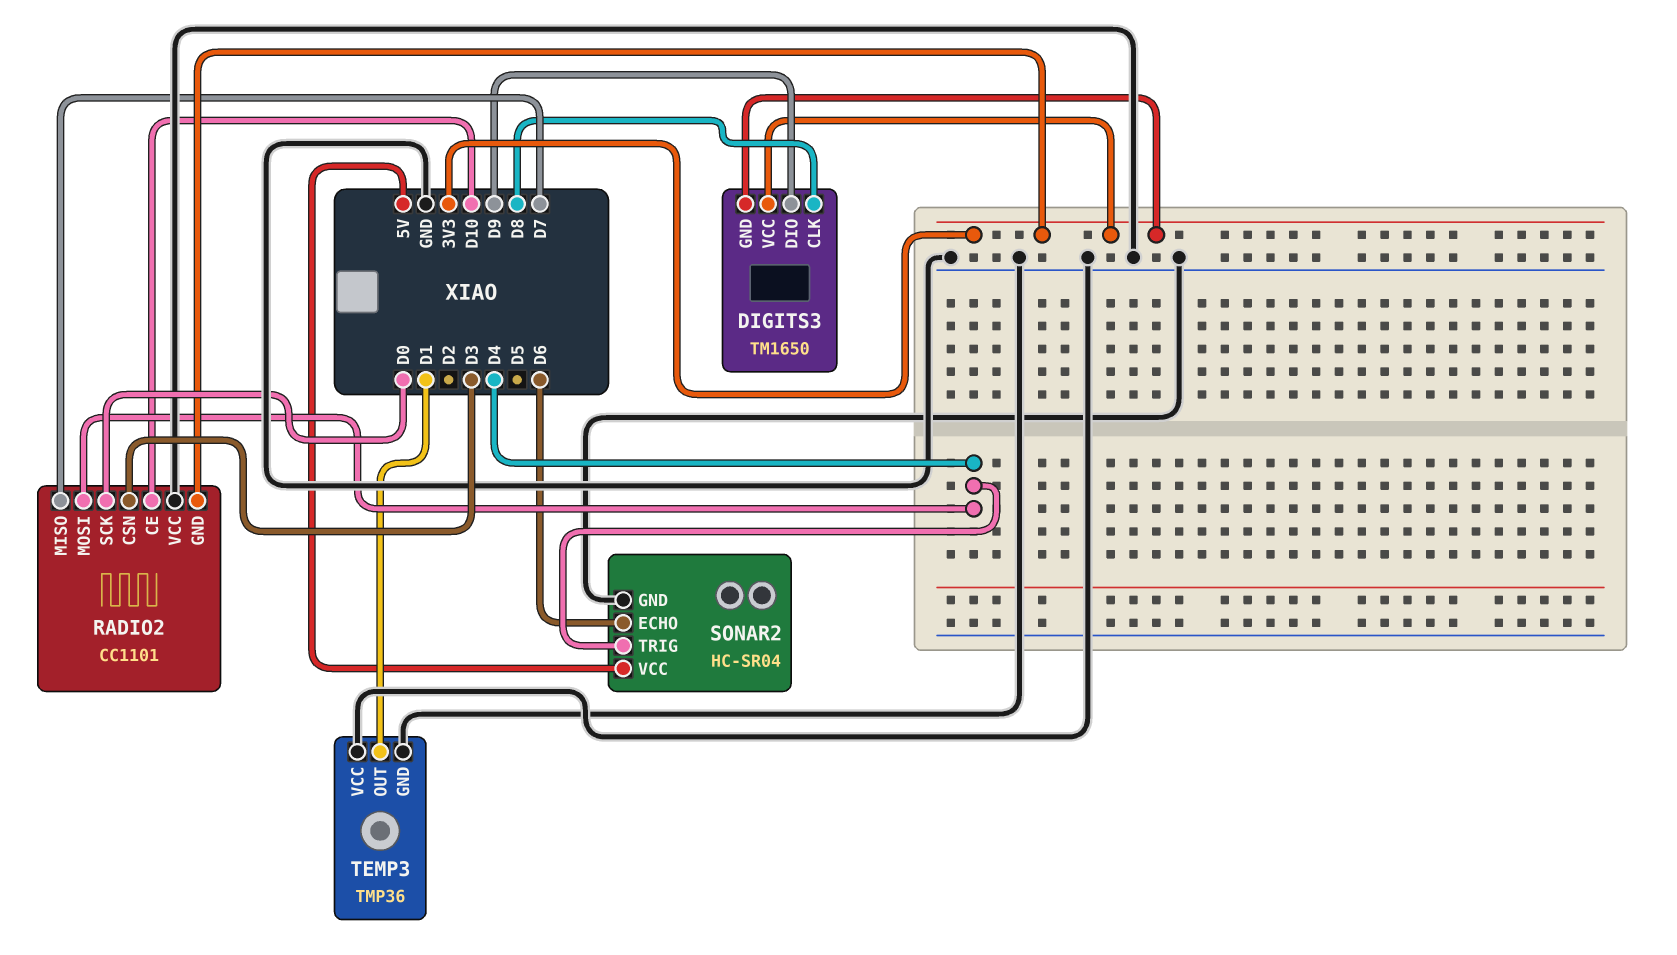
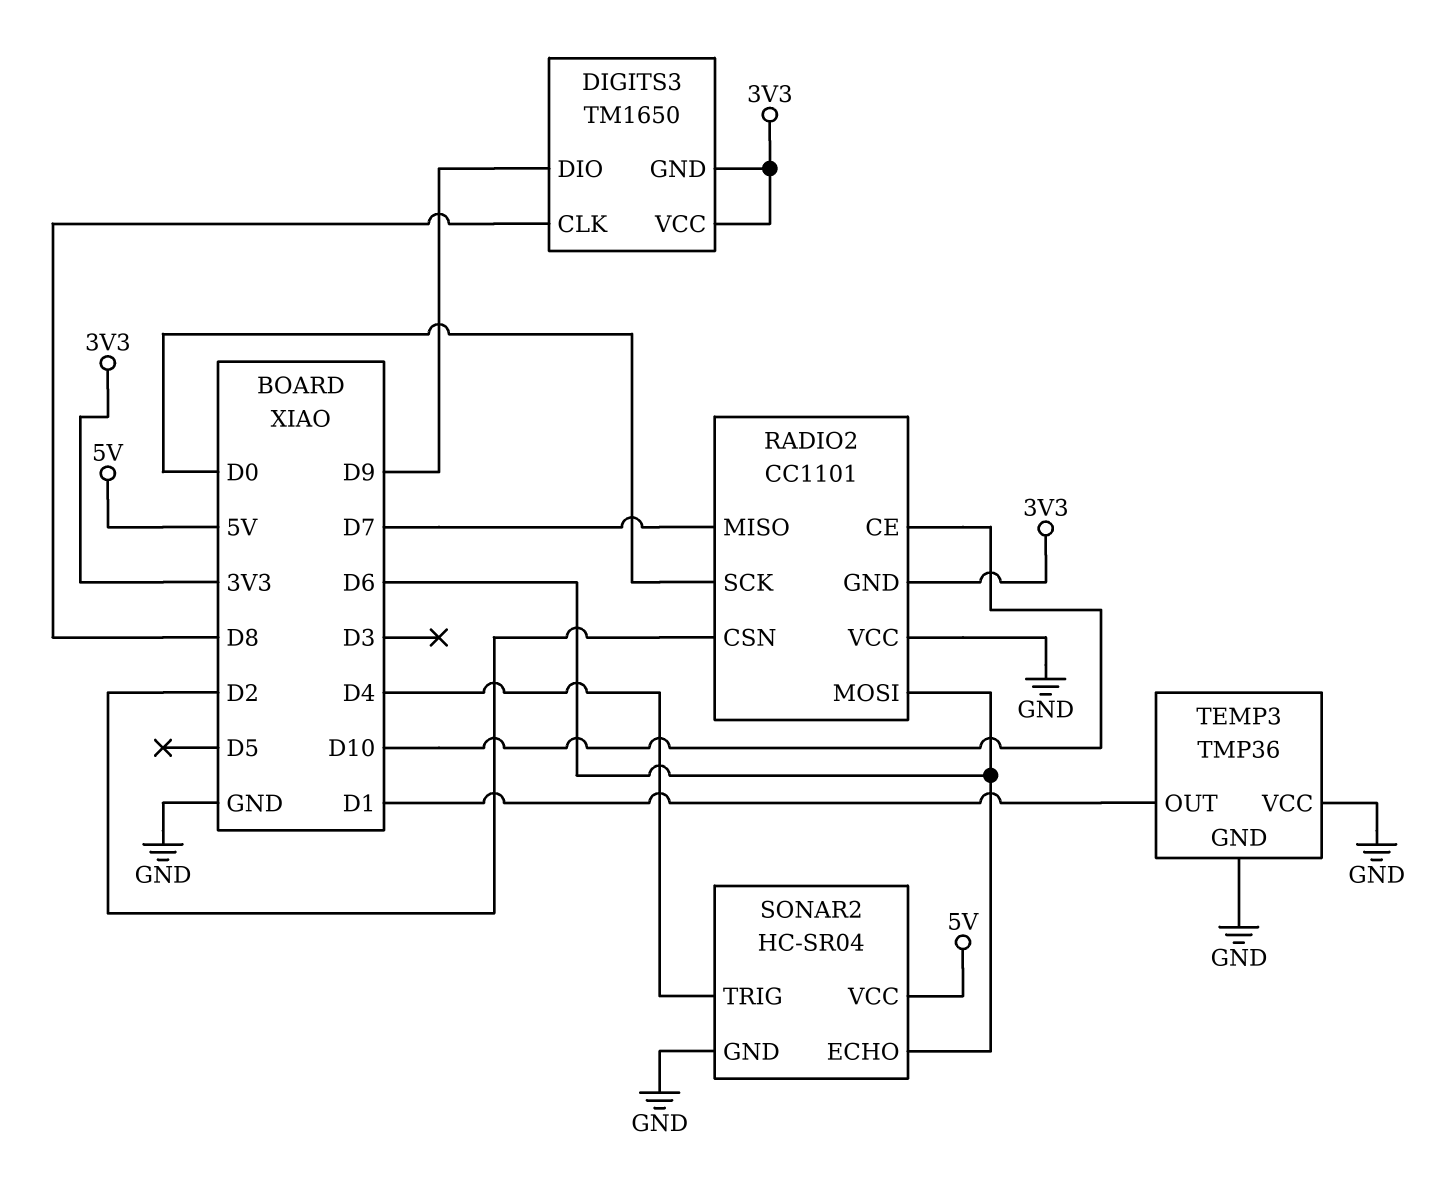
RADIO2 pin CSN: D3 -> D2
RADIO2 pin MOSI: D4 -> D6

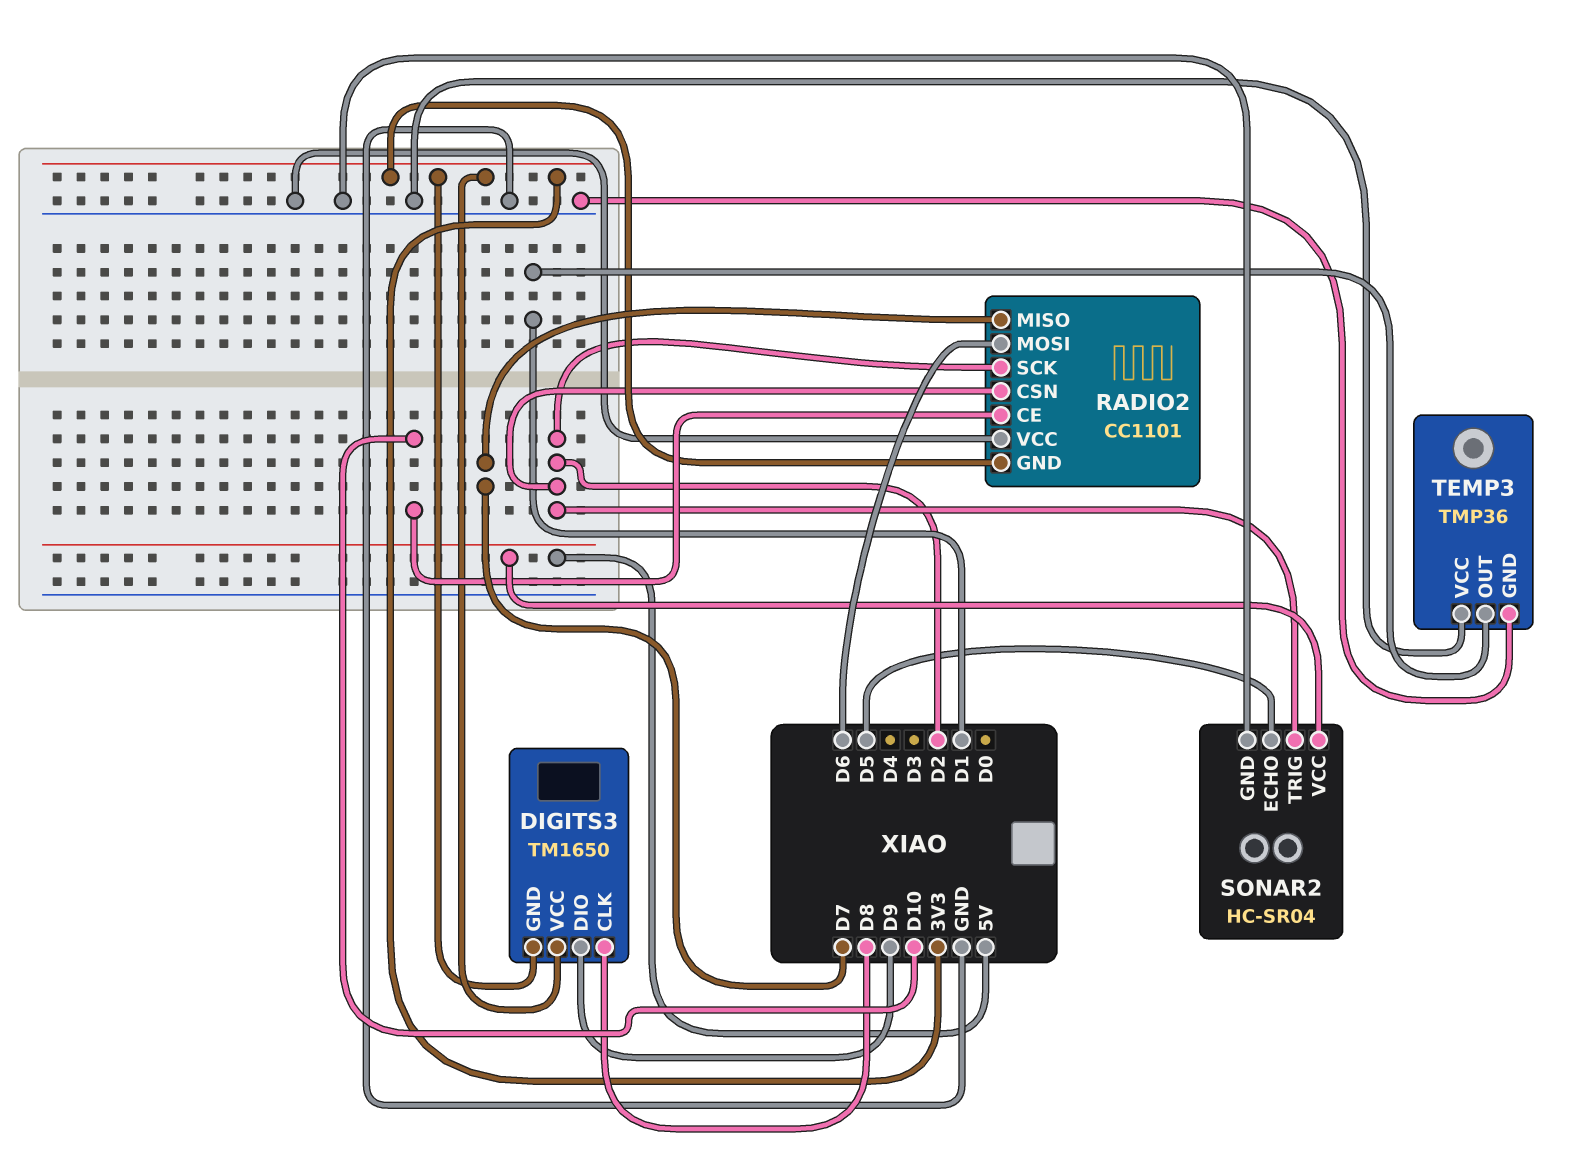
RADIO2 pin SCK: D0 -> D2
SONAR2 pin ECHO: D6 -> D5
SONAR2 pin TRIG: D4 -> D2

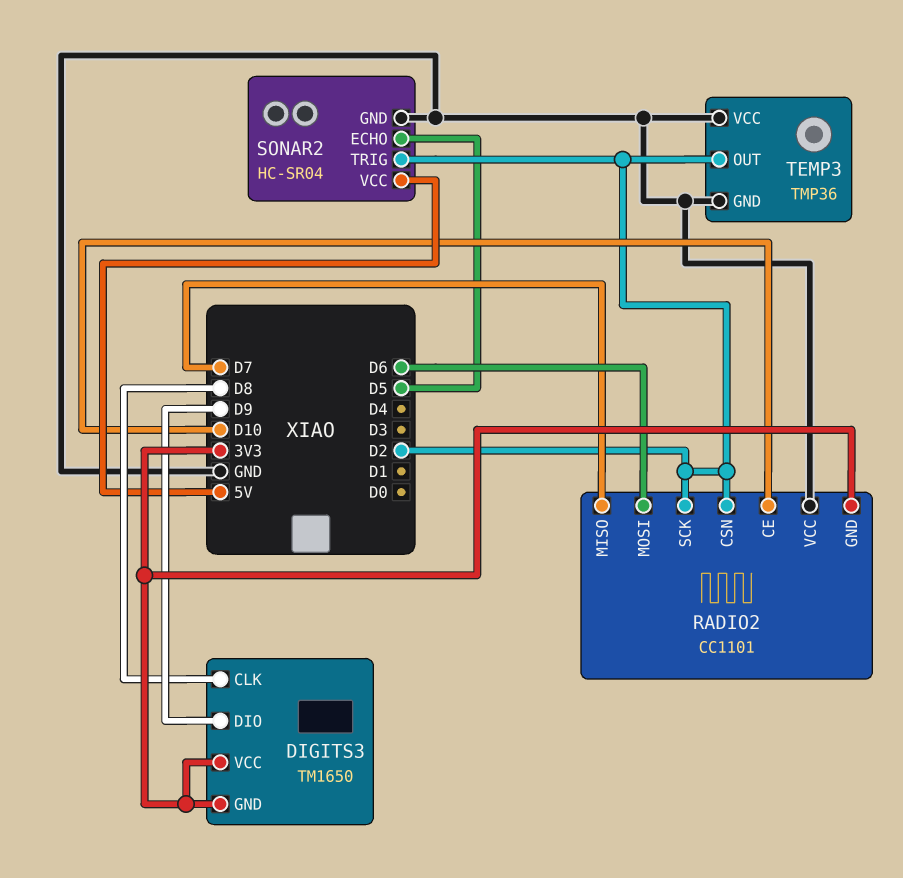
TEMP3 pin OUT: D1 -> D2

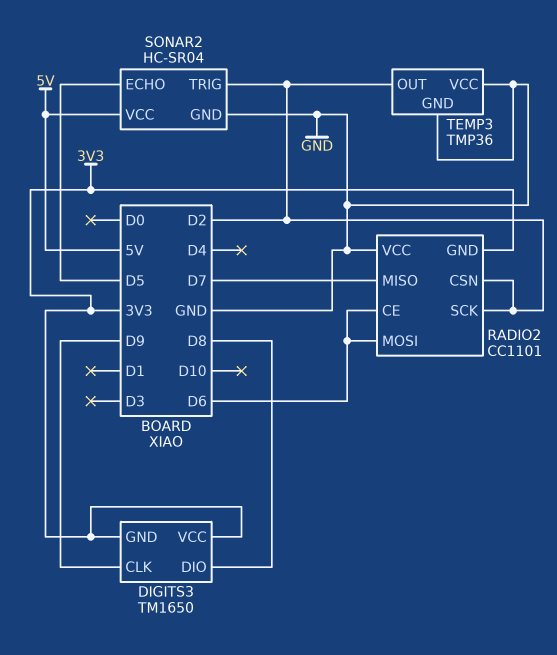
DIGITS3 pin CLK: D8 -> D9
DIGITS3 pin DIO: D9 -> D8
RADIO2 pin CE: D10 -> D6

